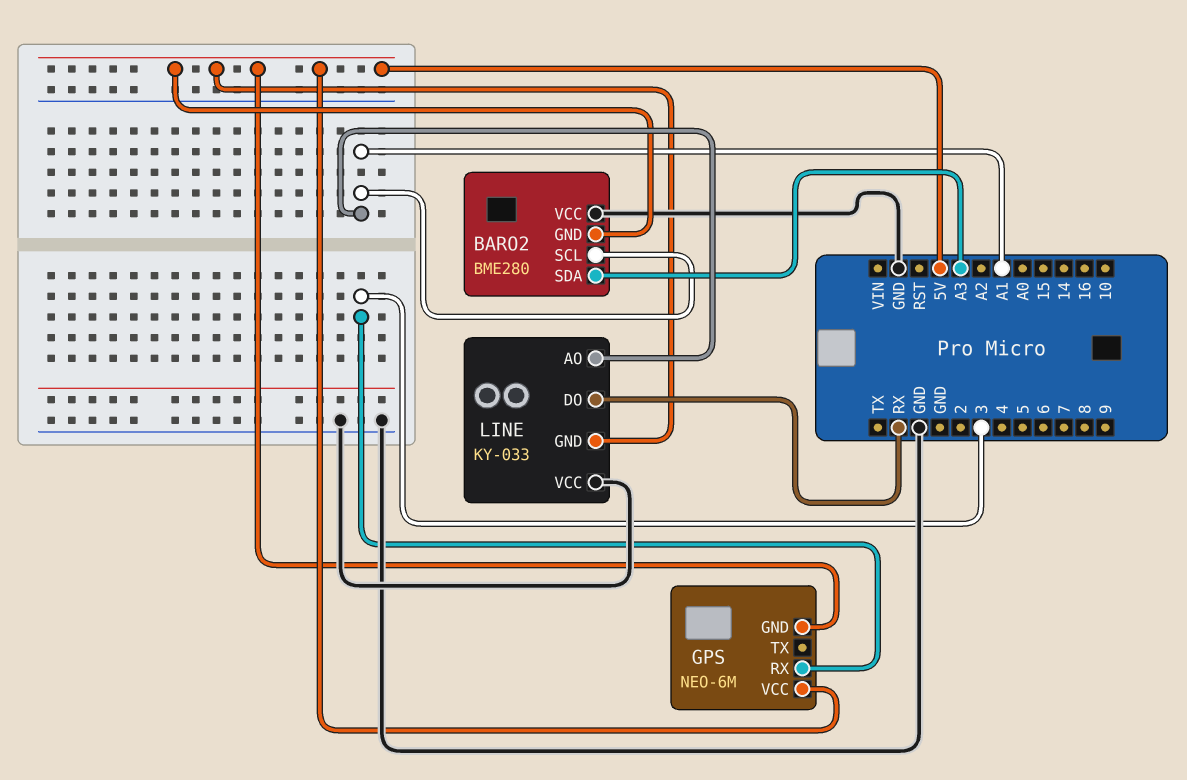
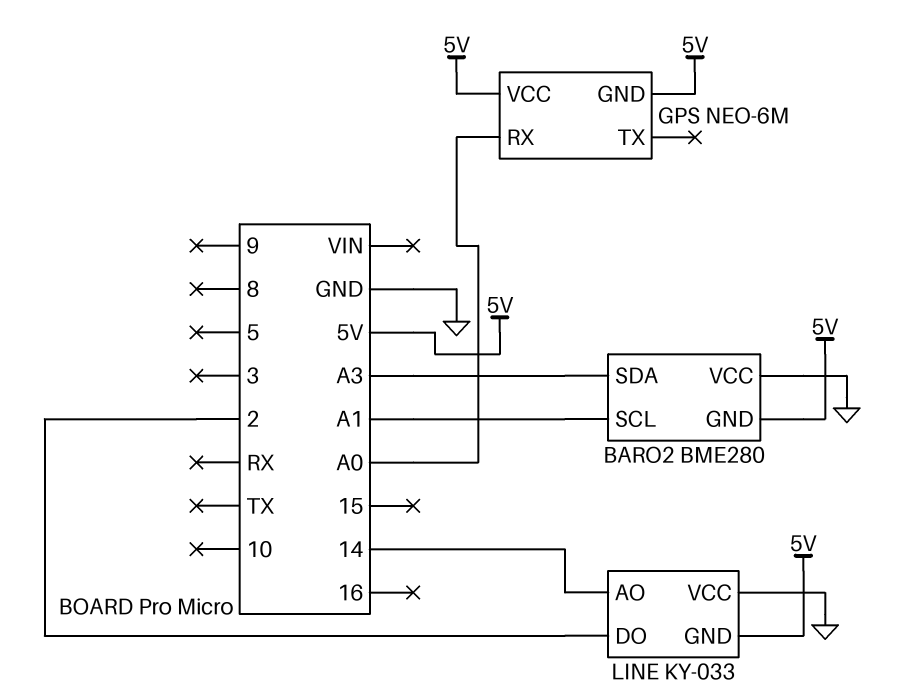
GPS pin RX: 3 -> A0
LINE pin AO: A1 -> 14
LINE pin DO: RX -> 2

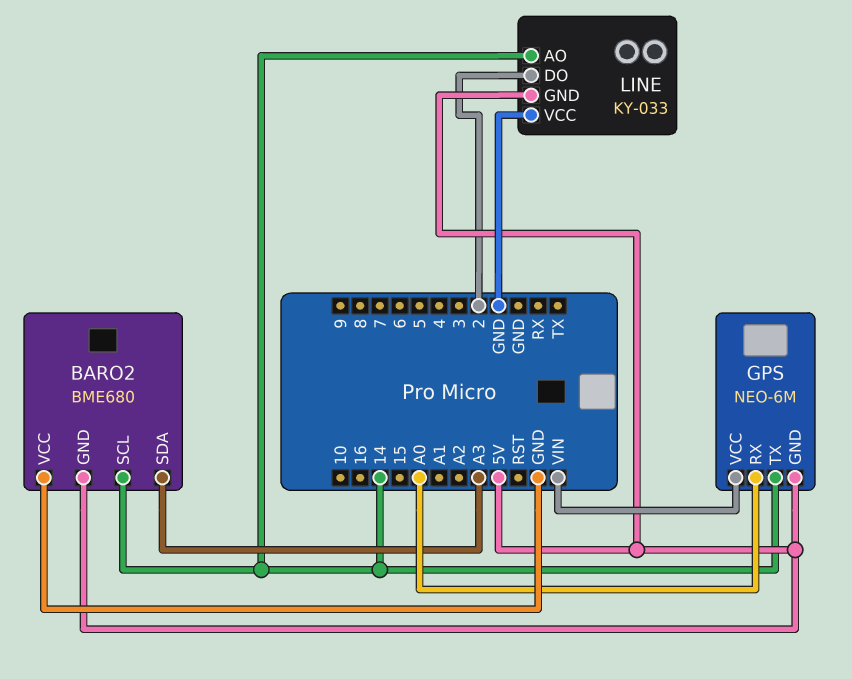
BARO2: BME280 -> BME680
BARO2 pin SCL: A1 -> 14
GPS pin TX: none -> 14
GPS pin VCC: 5V -> VIN

